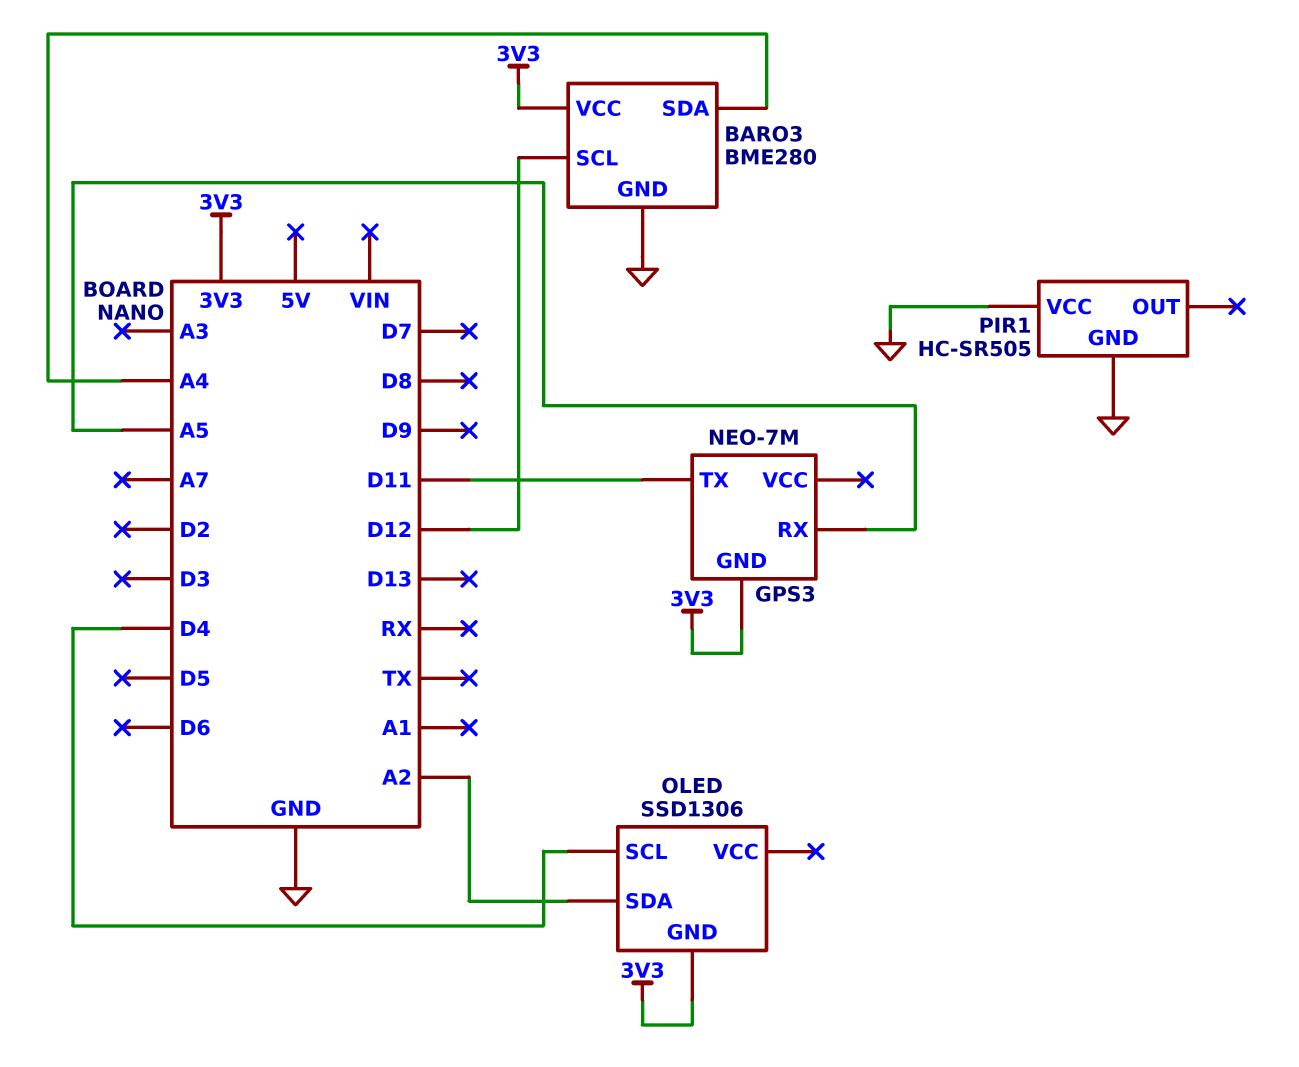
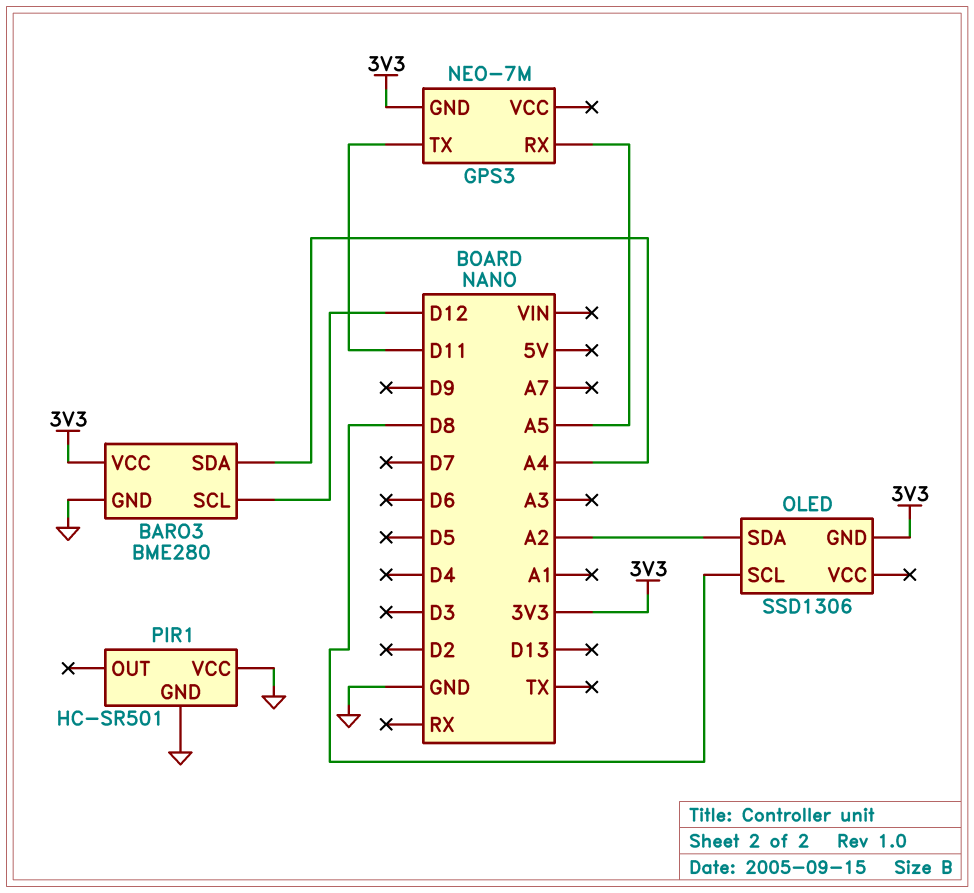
OLED pin SCL: D4 -> D8
PIR1: HC-SR505 -> HC-SR501

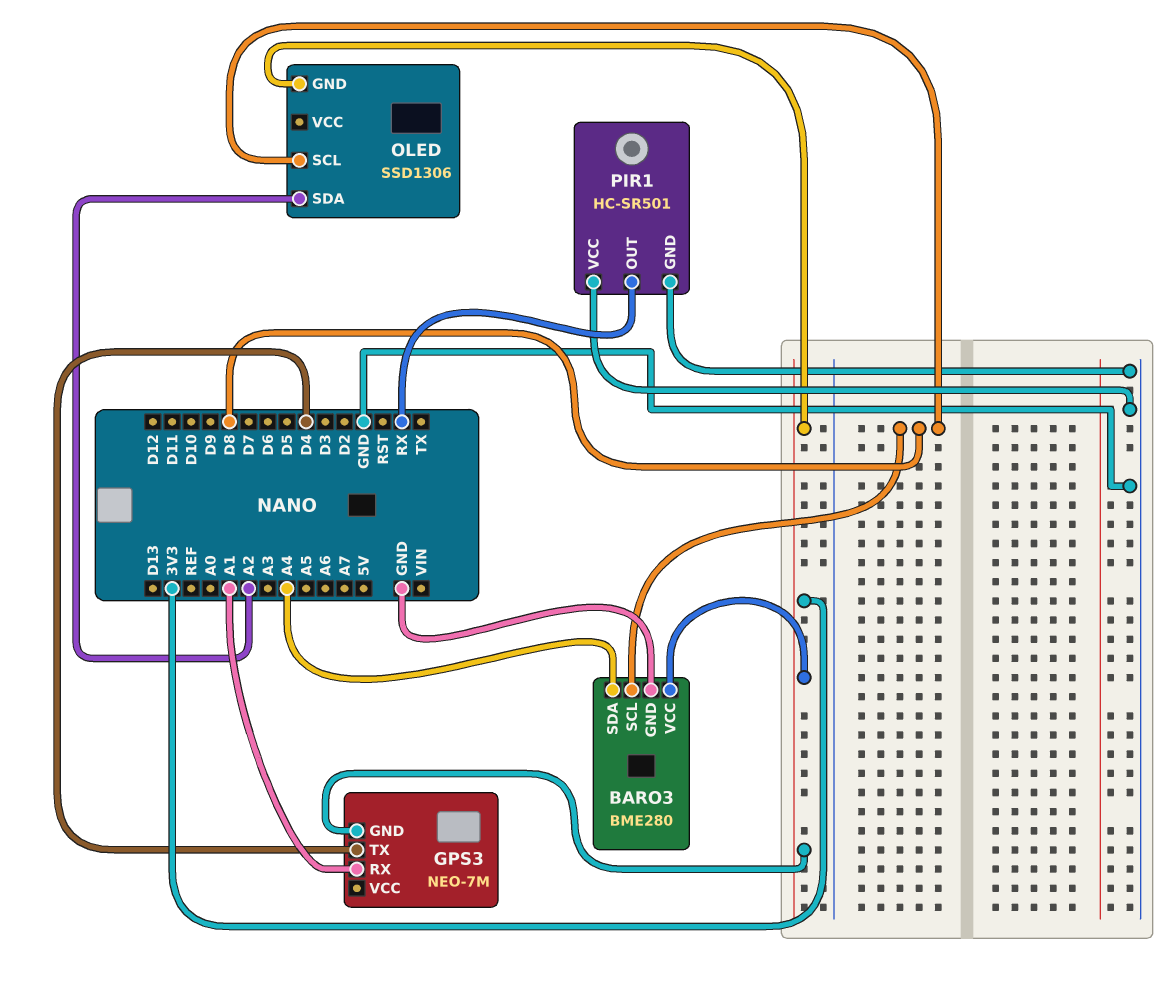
BARO3 pin SCL: D12 -> D8
GPS3 pin RX: A5 -> A1
GPS3 pin TX: D11 -> D4
PIR1 pin OUT: none -> RX

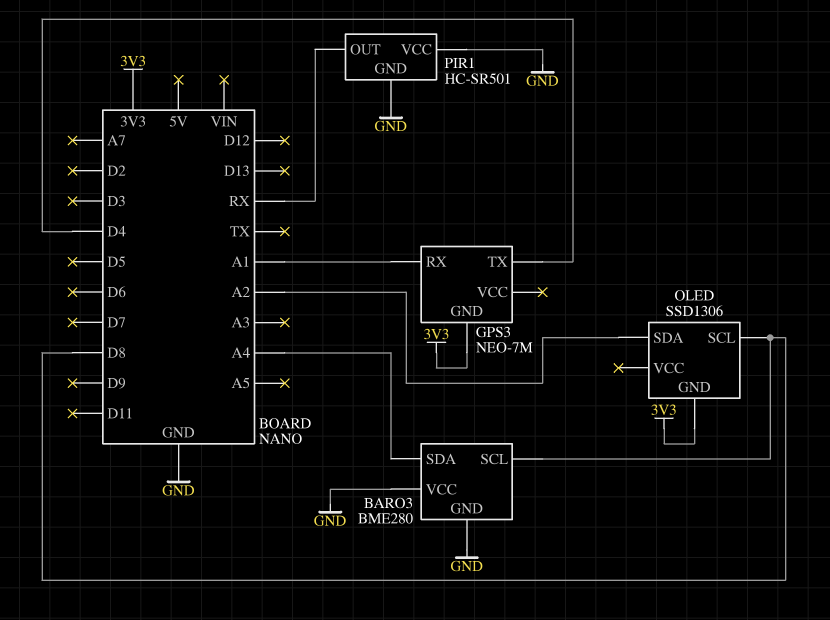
BARO3 pin VCC: 3V3 -> GND

